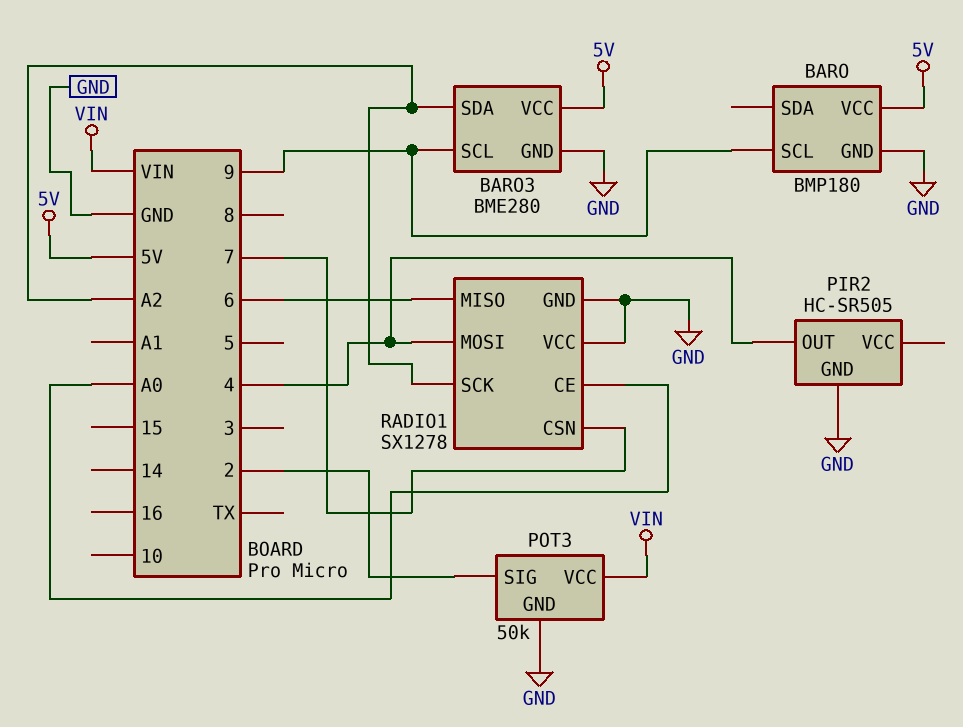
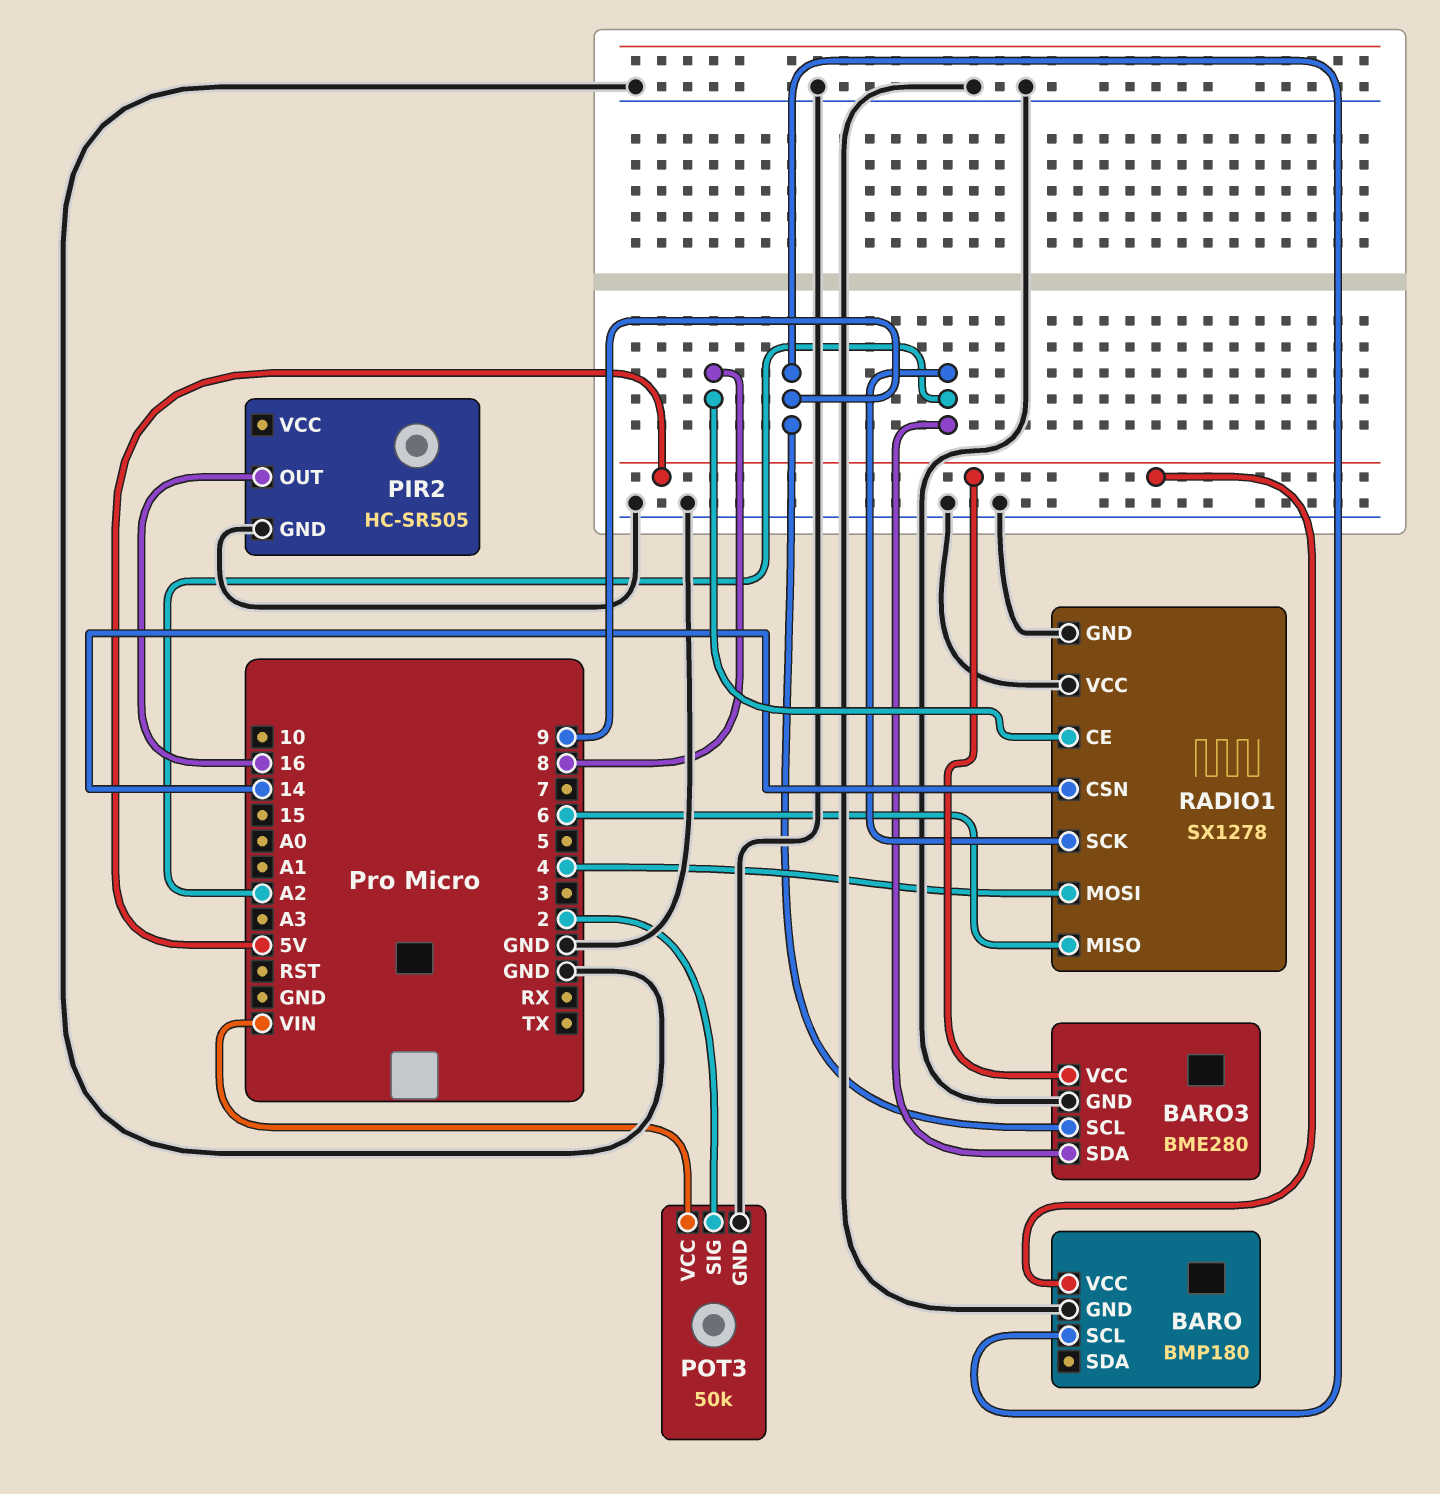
PIR2 pin OUT: 4 -> 16
RADIO1 pin CE: A0 -> 8
RADIO1 pin CSN: 7 -> 14

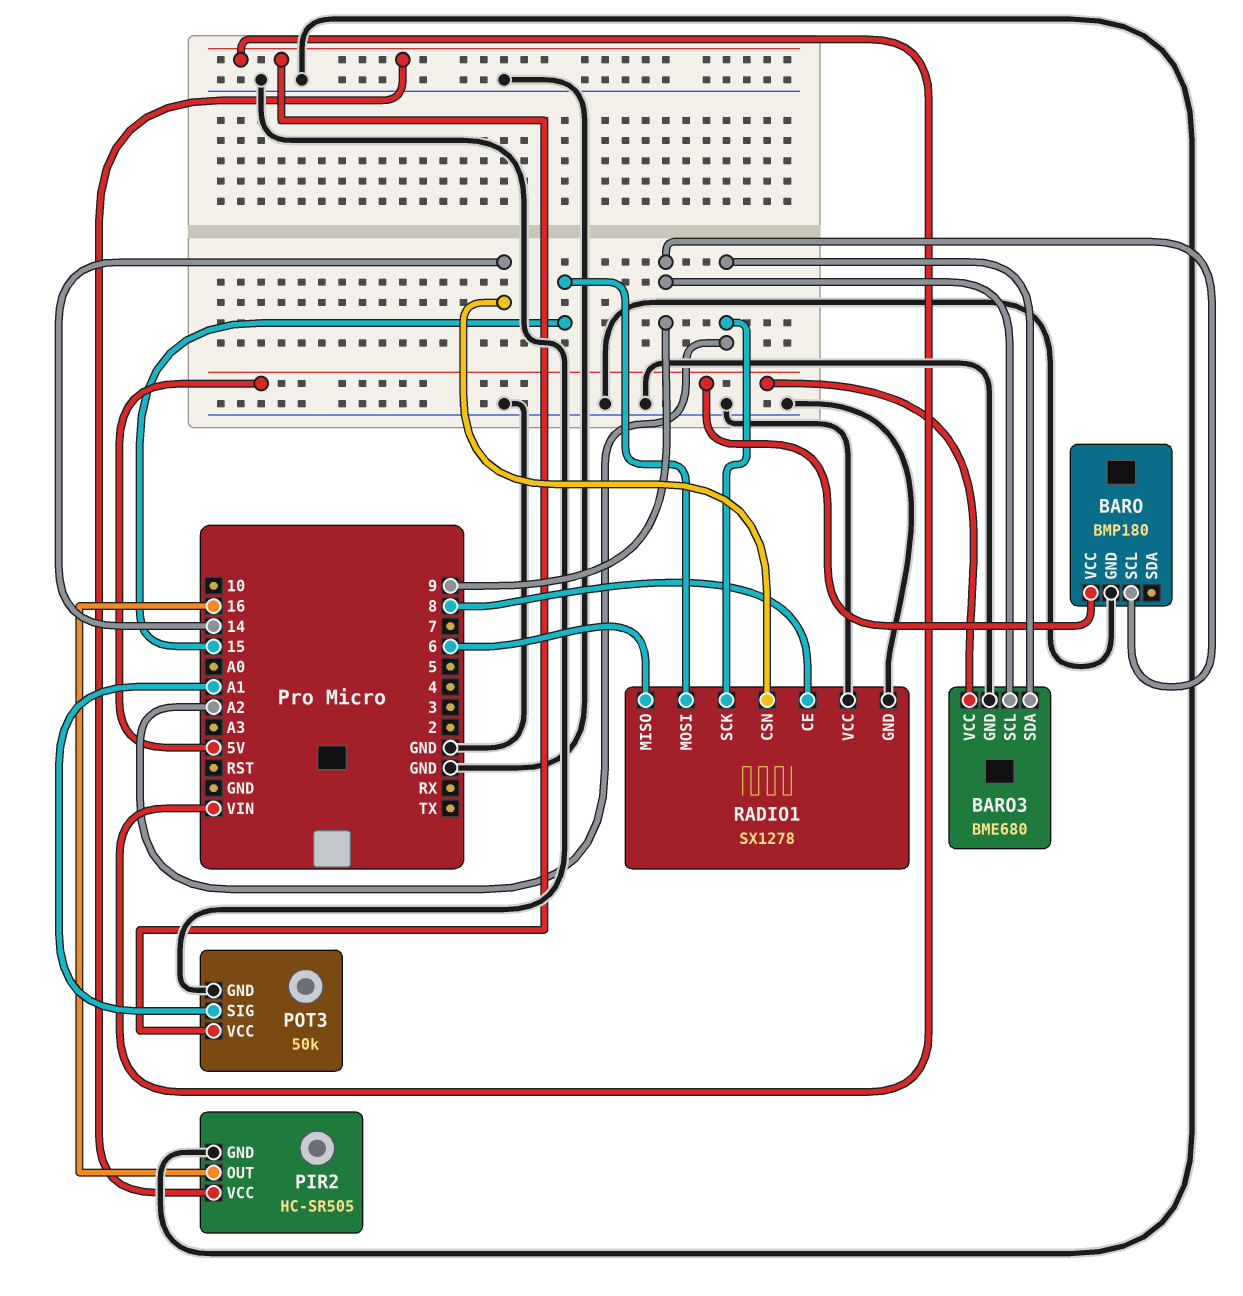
BARO3: BME280 -> BME680
PIR2 pin VCC: none -> VIN
POT3 pin SIG: 2 -> A1
RADIO1 pin MOSI: 4 -> 15

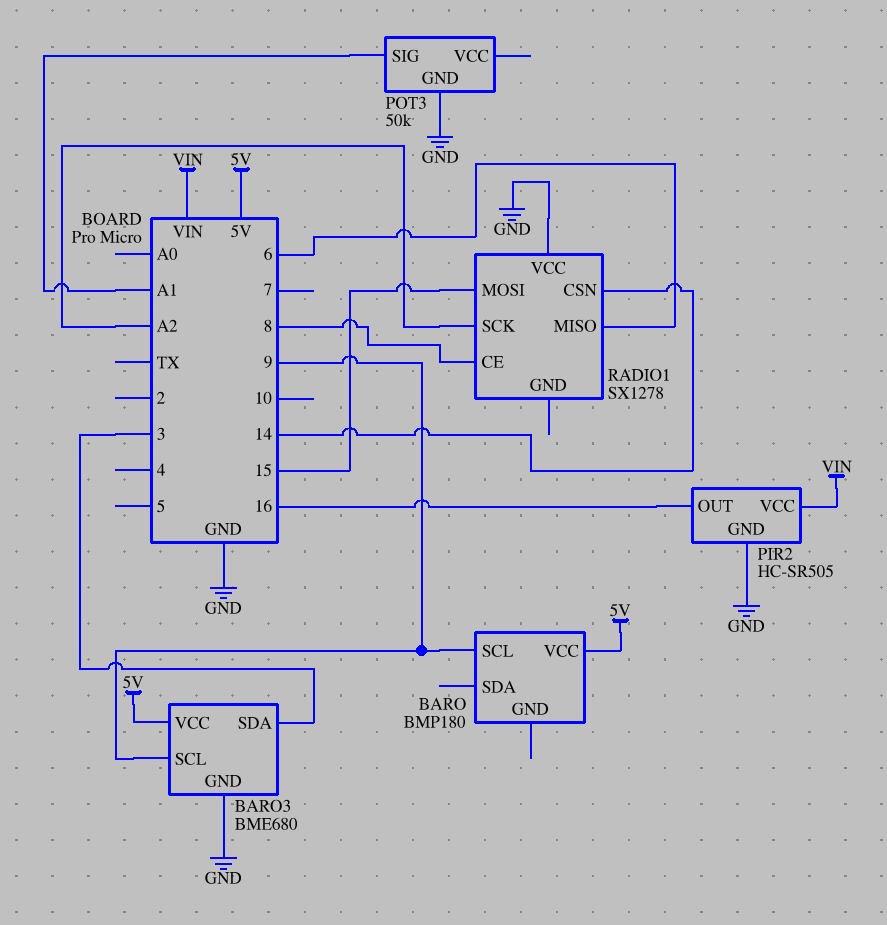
BARO pin GND: GND -> none
BARO3 pin SDA: A2 -> 3
POT3 pin VCC: VIN -> none
RADIO1 pin GND: GND -> none

